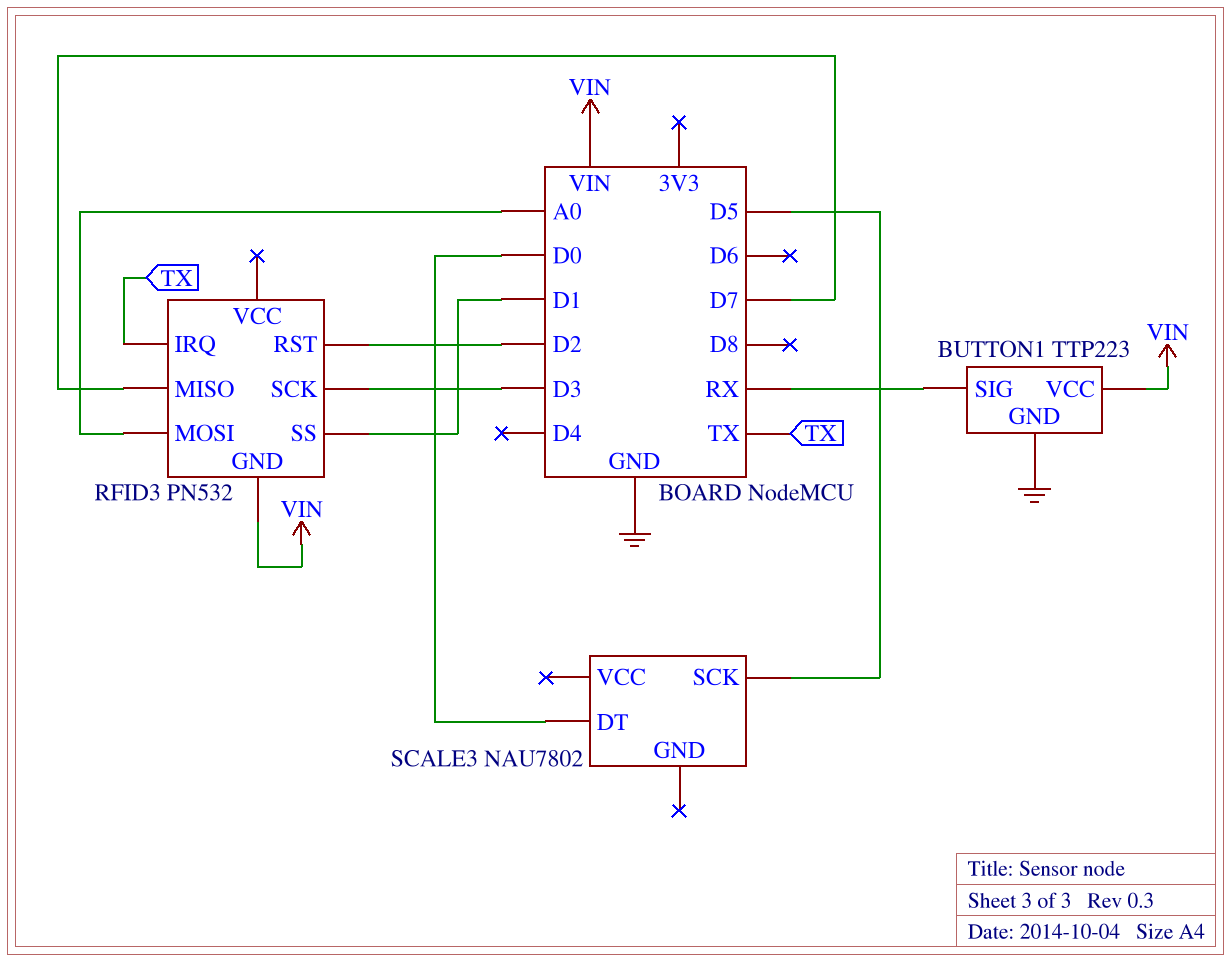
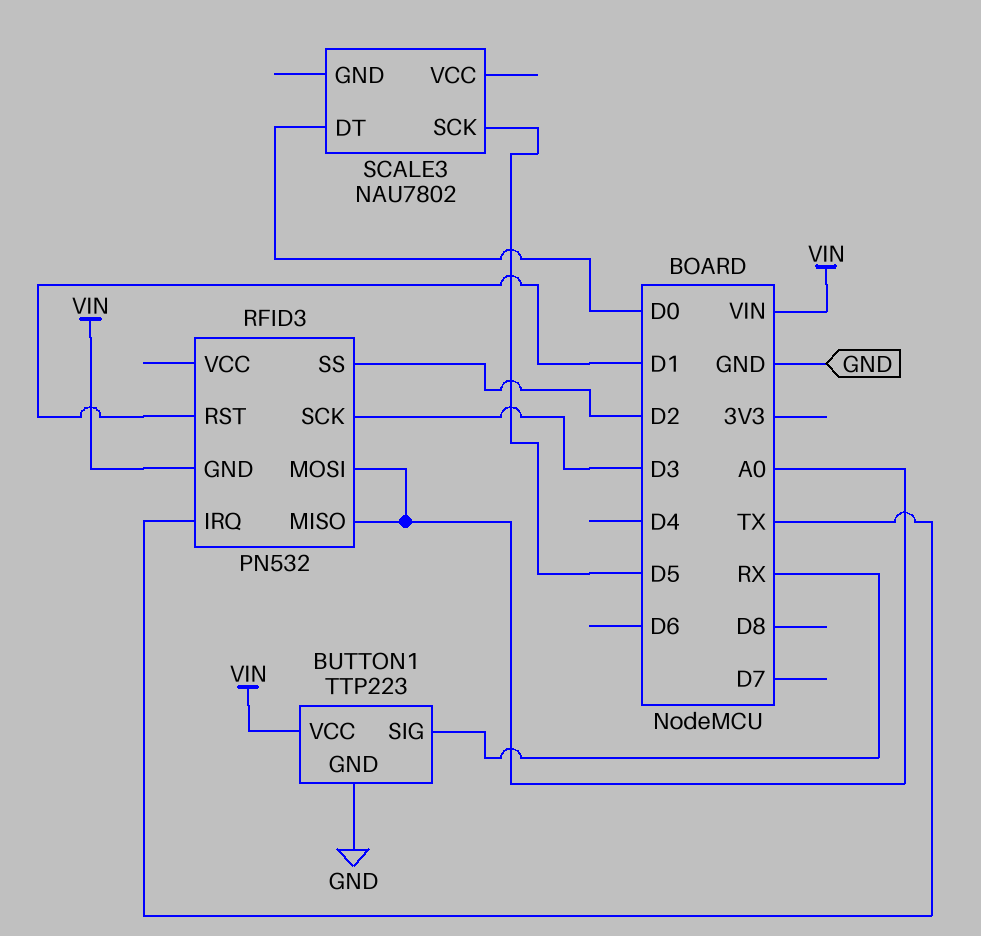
RFID3 pin MISO: D7 -> A0
RFID3 pin RST: D2 -> D1
RFID3 pin SS: D1 -> D2

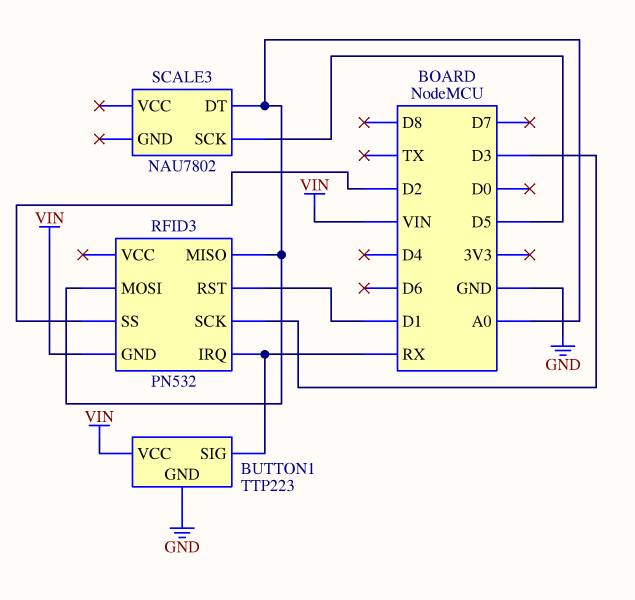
RFID3 pin IRQ: TX -> RX
SCALE3 pin DT: D0 -> A0

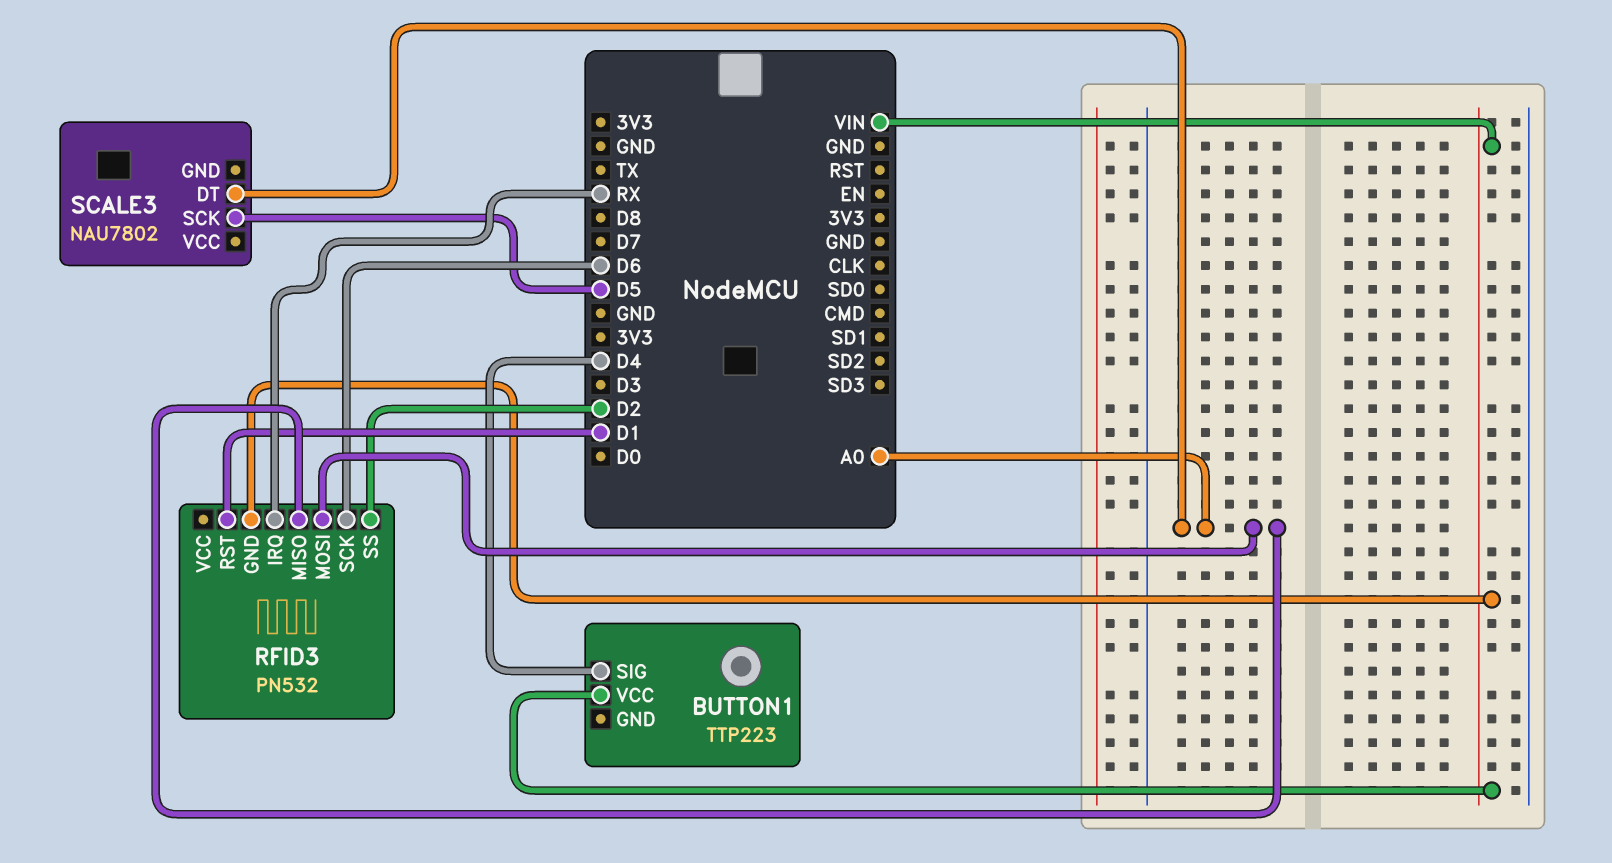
BUTTON1 pin GND: GND -> none
BUTTON1 pin SIG: RX -> D4
RFID3 pin SCK: D3 -> D6

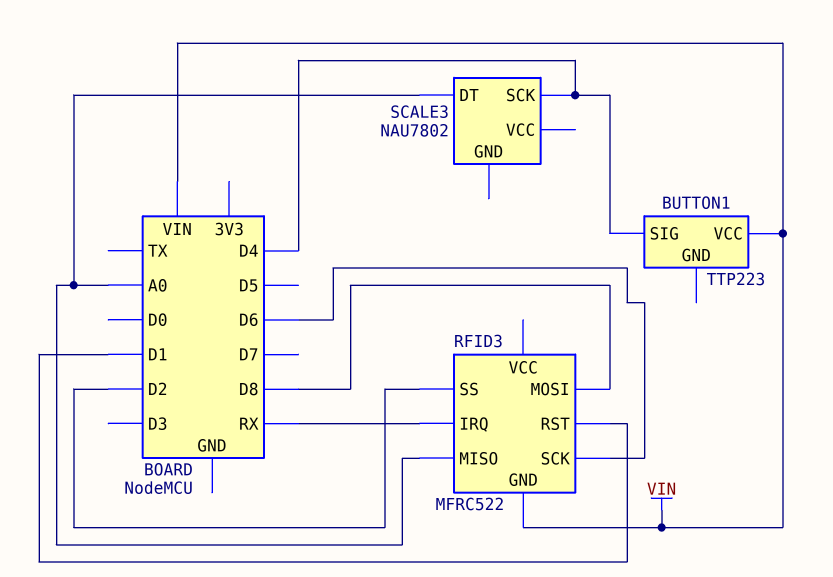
RFID3: PN532 -> MFRC522
RFID3 pin MOSI: A0 -> D8
SCALE3 pin SCK: D5 -> D4

